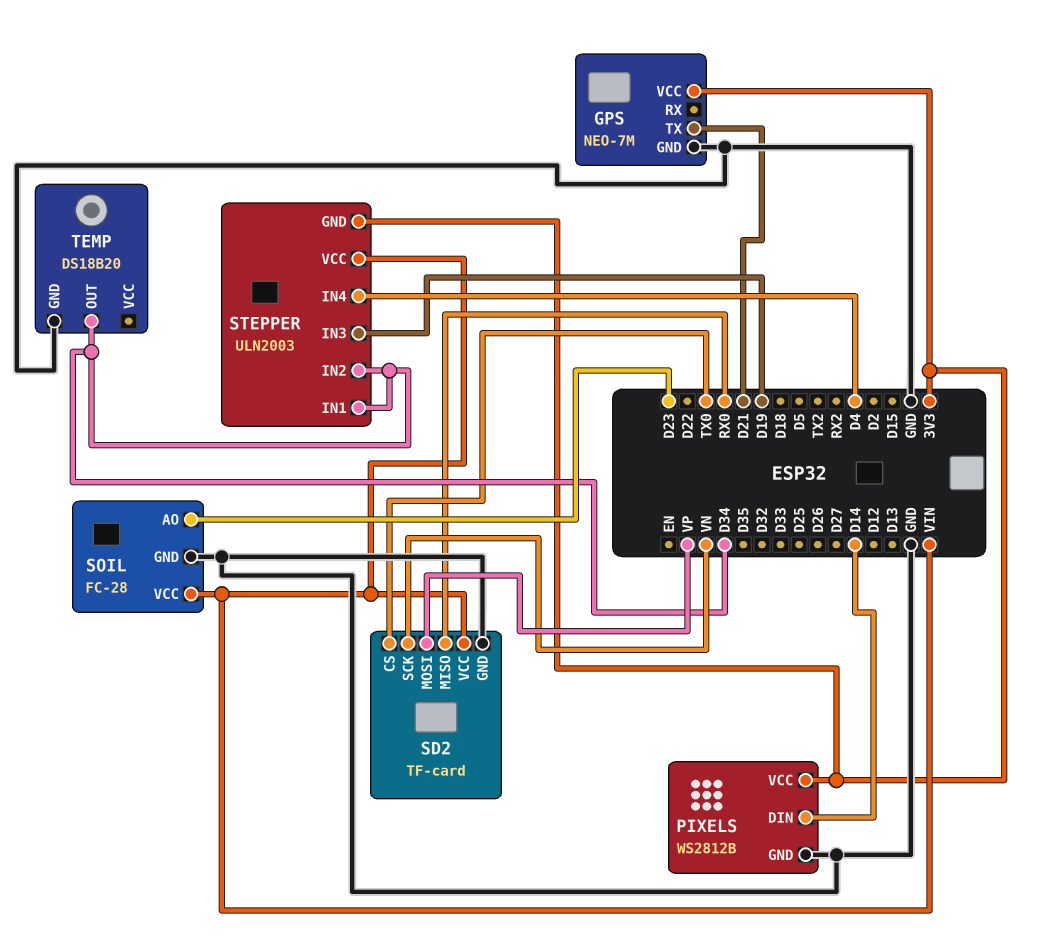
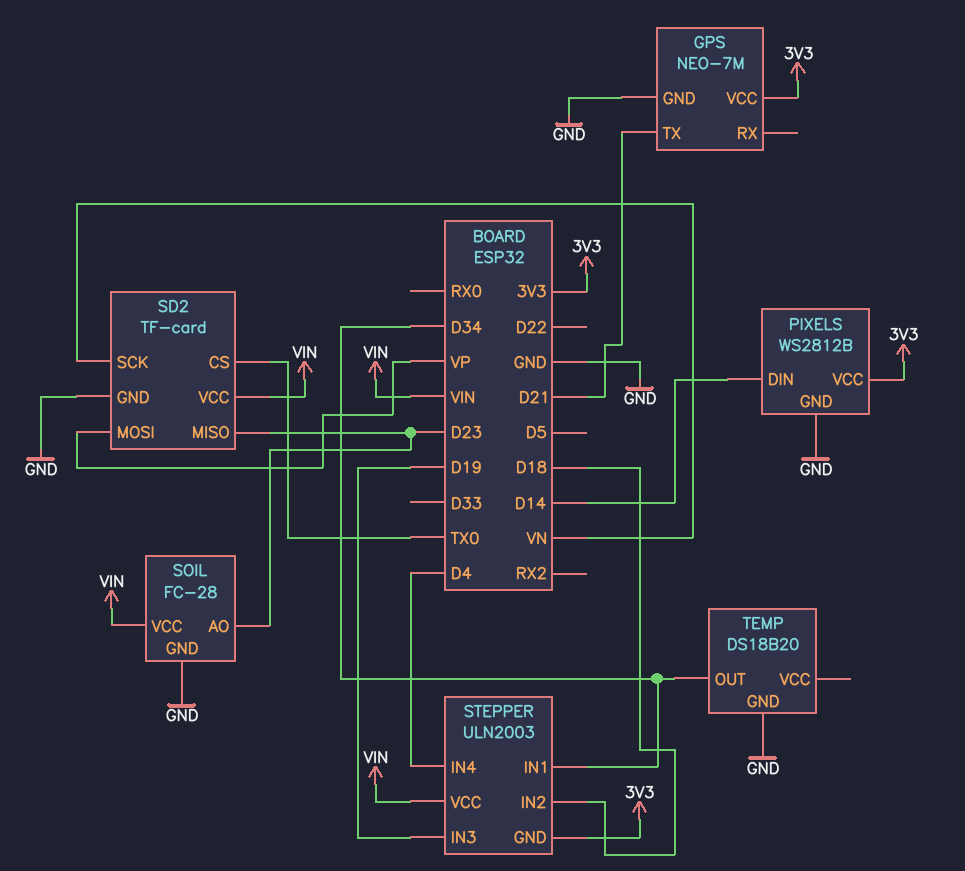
SD2 pin MISO: RX0 -> D23
STEPPER pin IN2: D34 -> D18

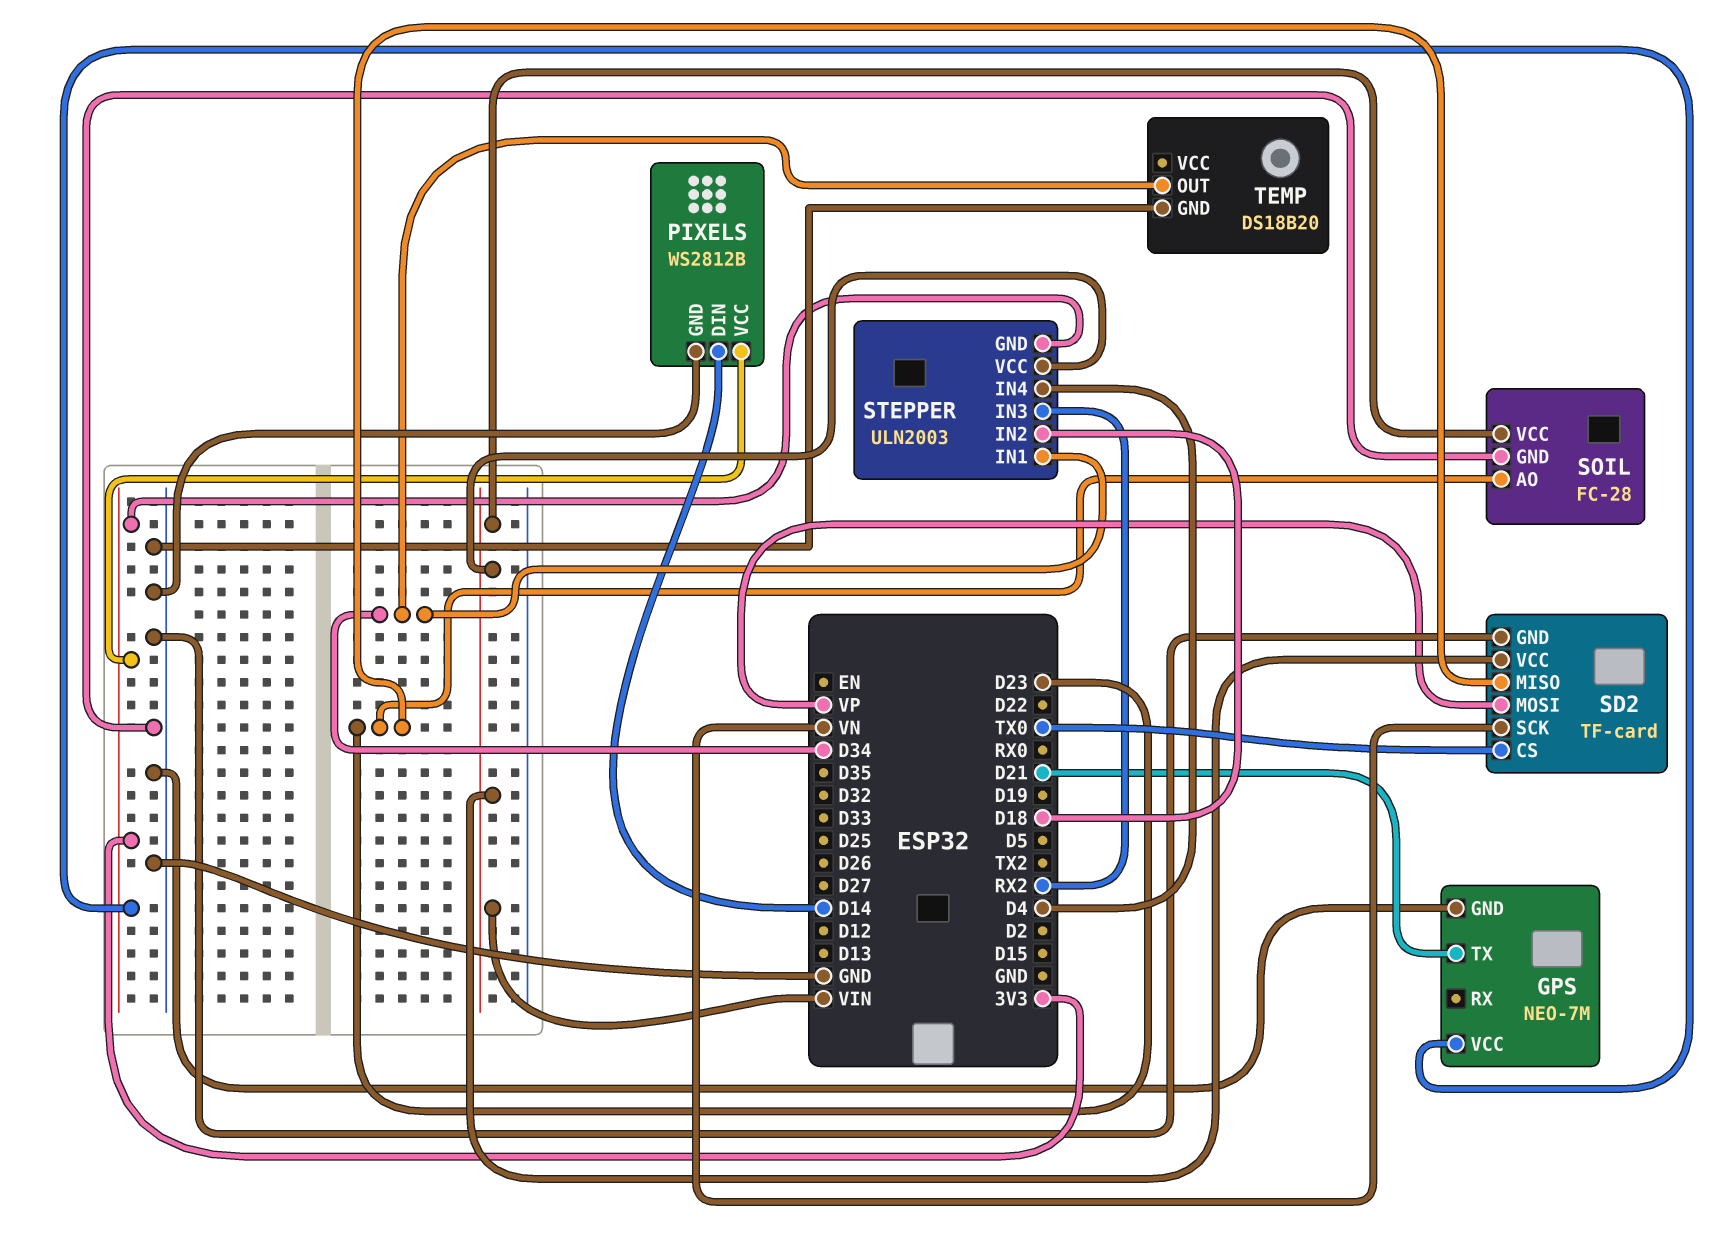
STEPPER pin IN3: D19 -> RX2

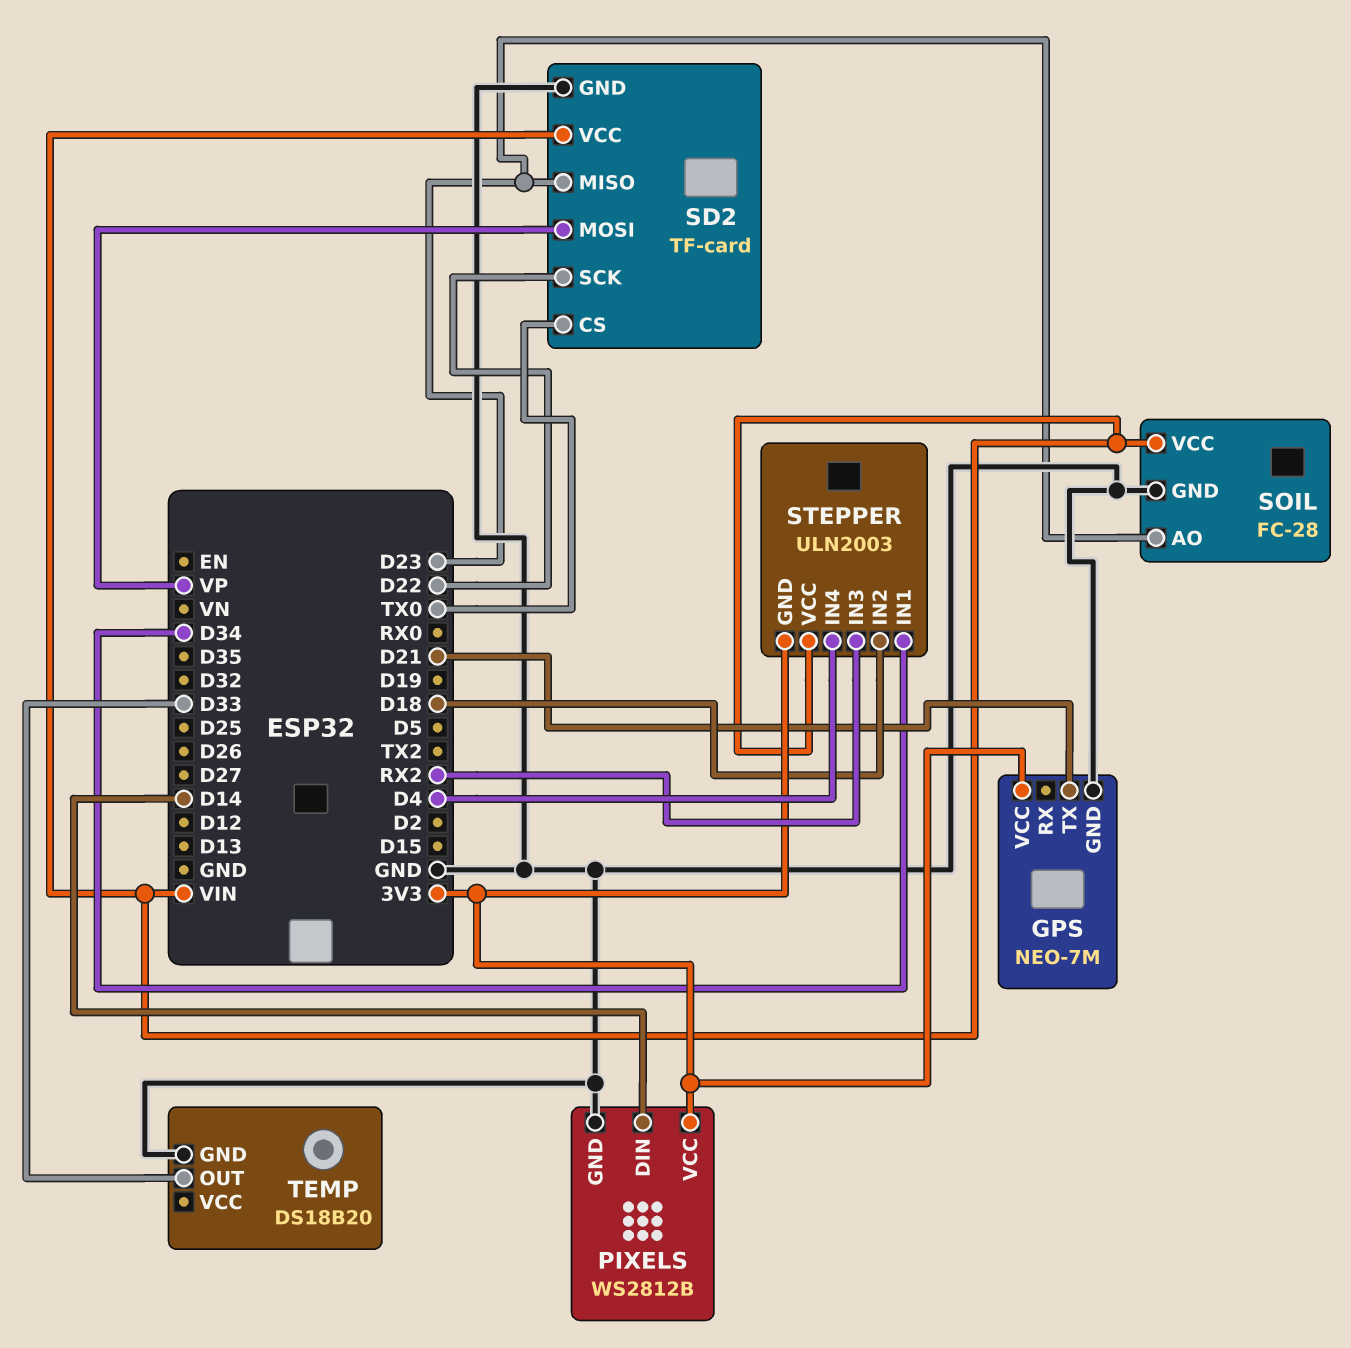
SD2 pin SCK: VN -> D22
TEMP pin OUT: D34 -> D33

